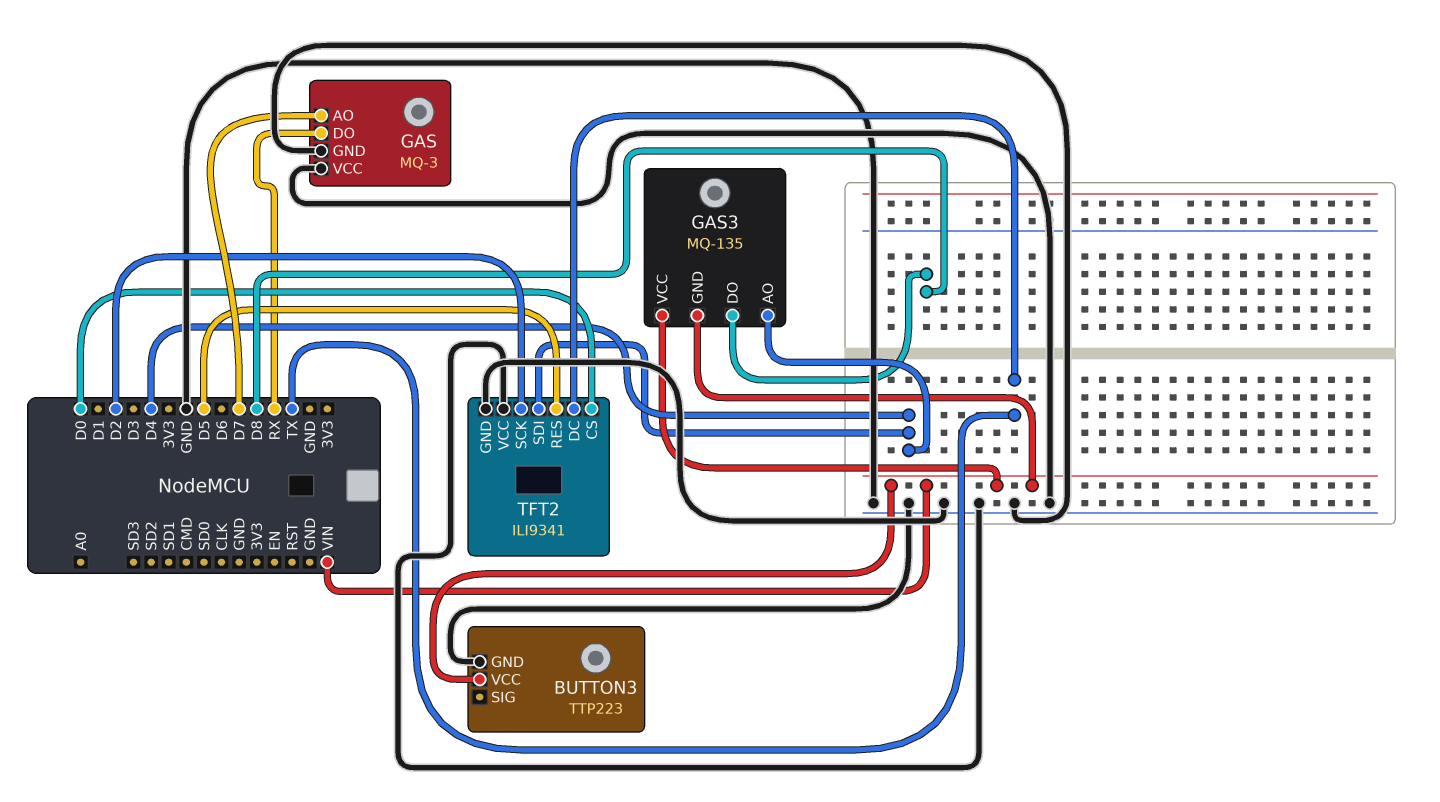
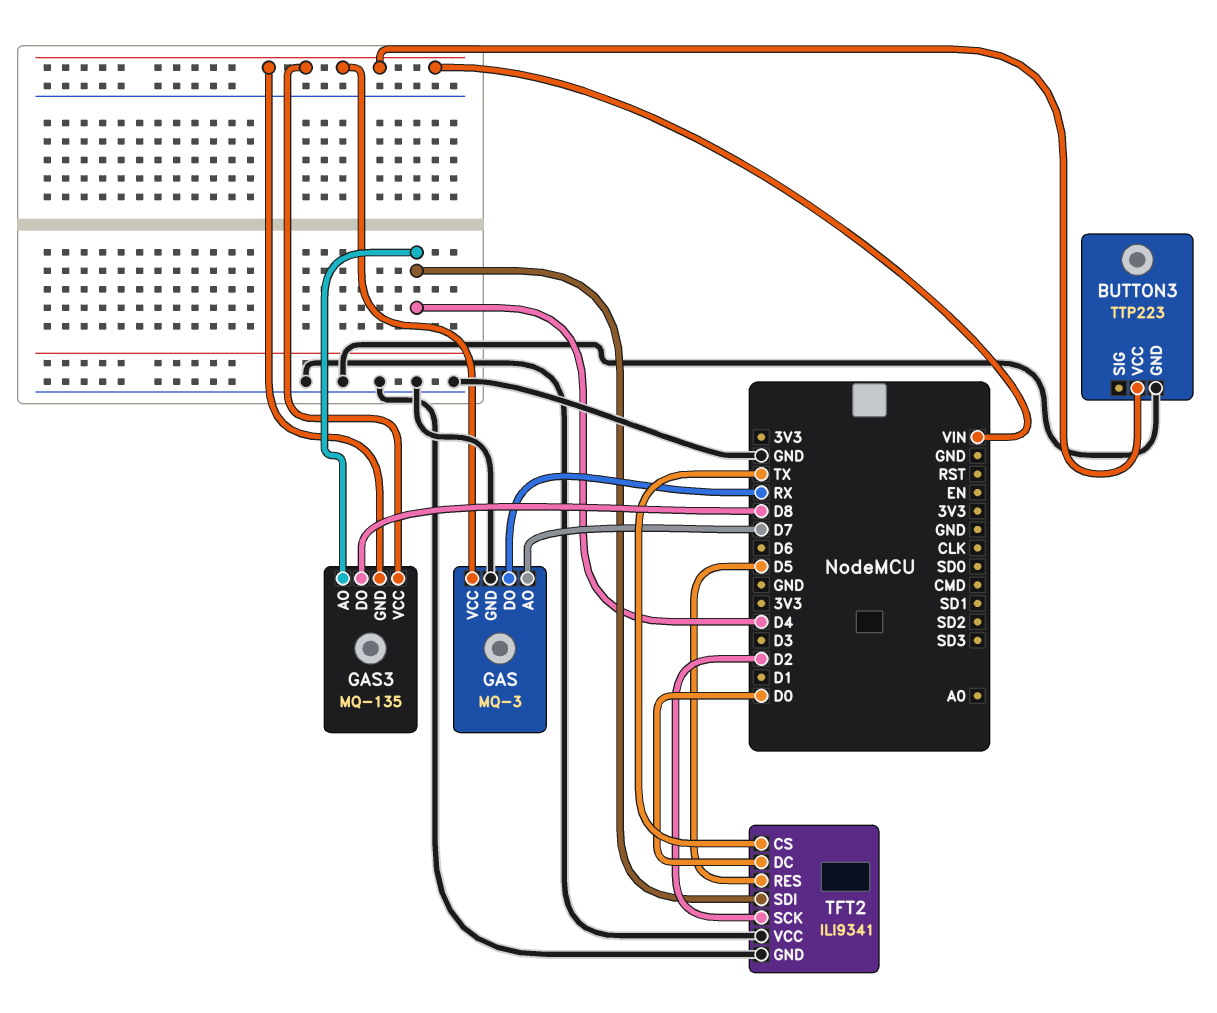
GAS pin VCC: GND -> VIN
TFT2 pin CS: D0 -> TX
TFT2 pin DC: TX -> D0

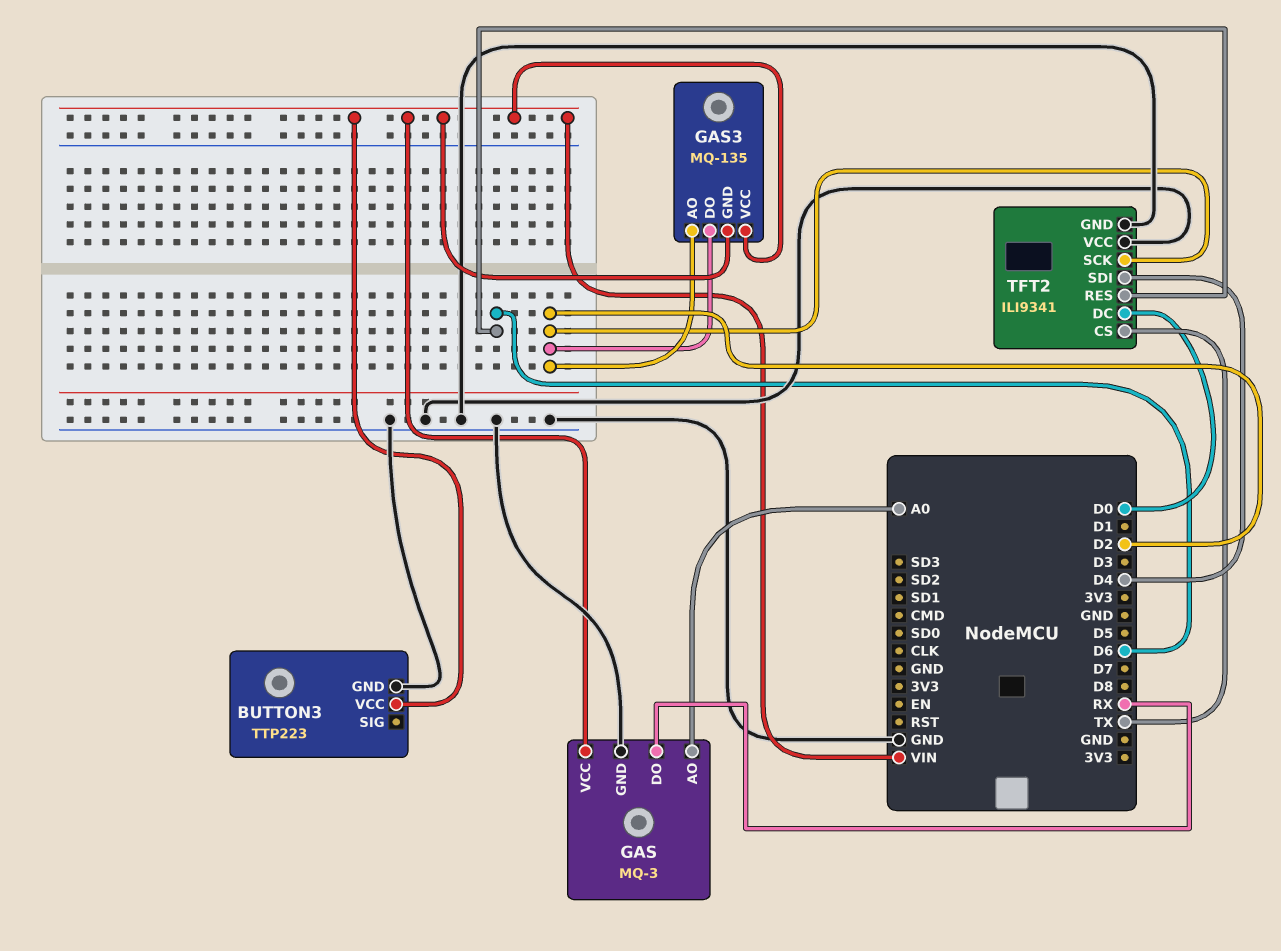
GAS pin AO: D7 -> A0
GAS3 pin AO: D4 -> D2
GAS3 pin DO: D8 -> D2
TFT2 pin RES: D5 -> D6

